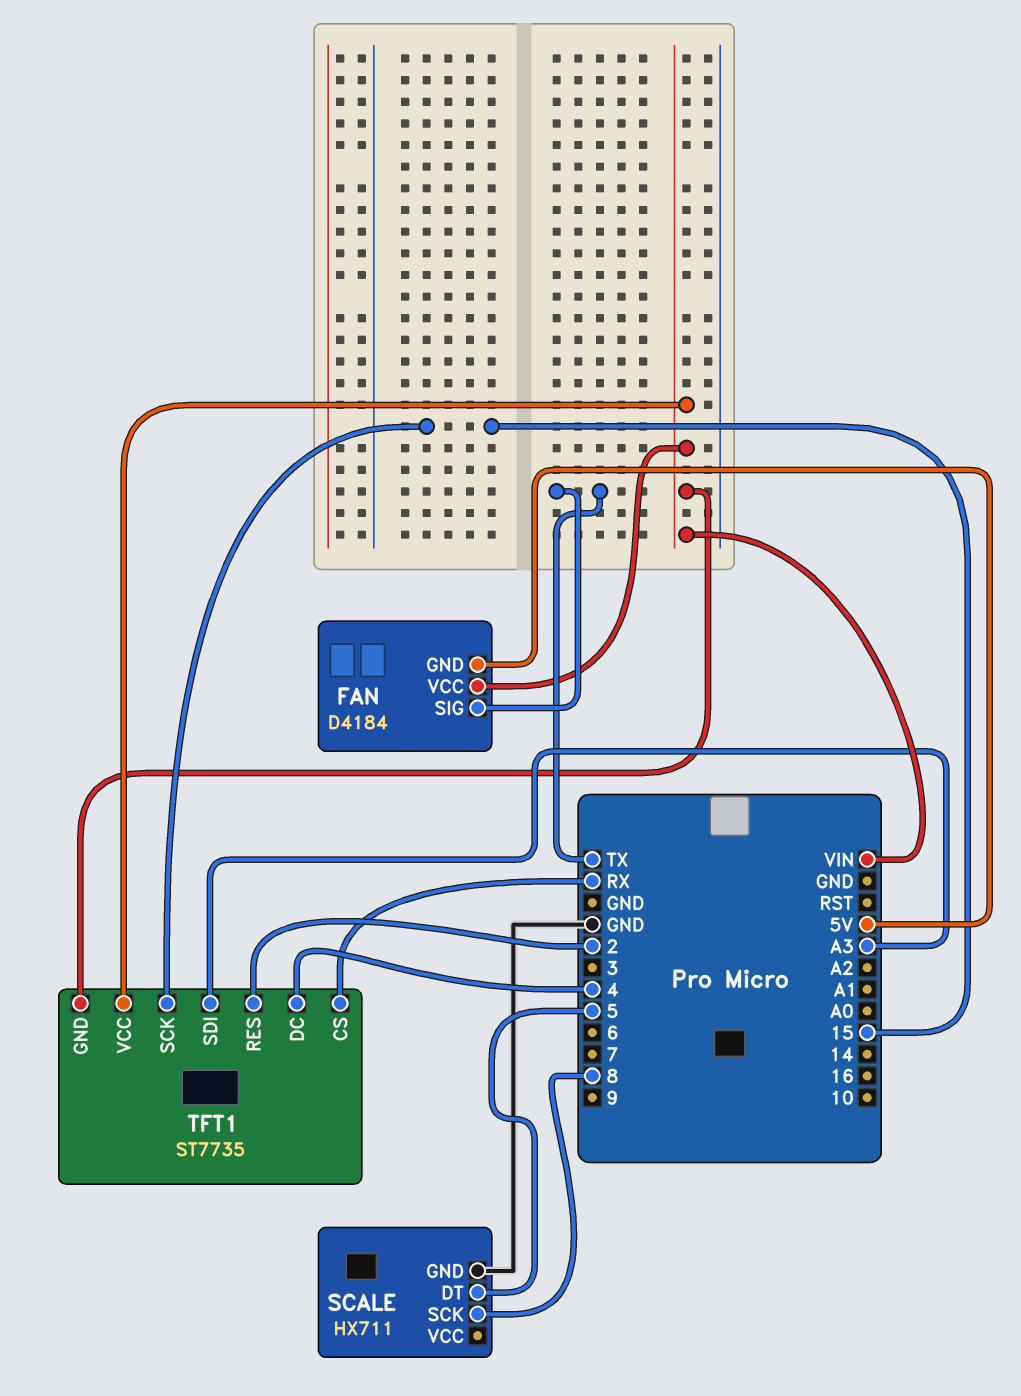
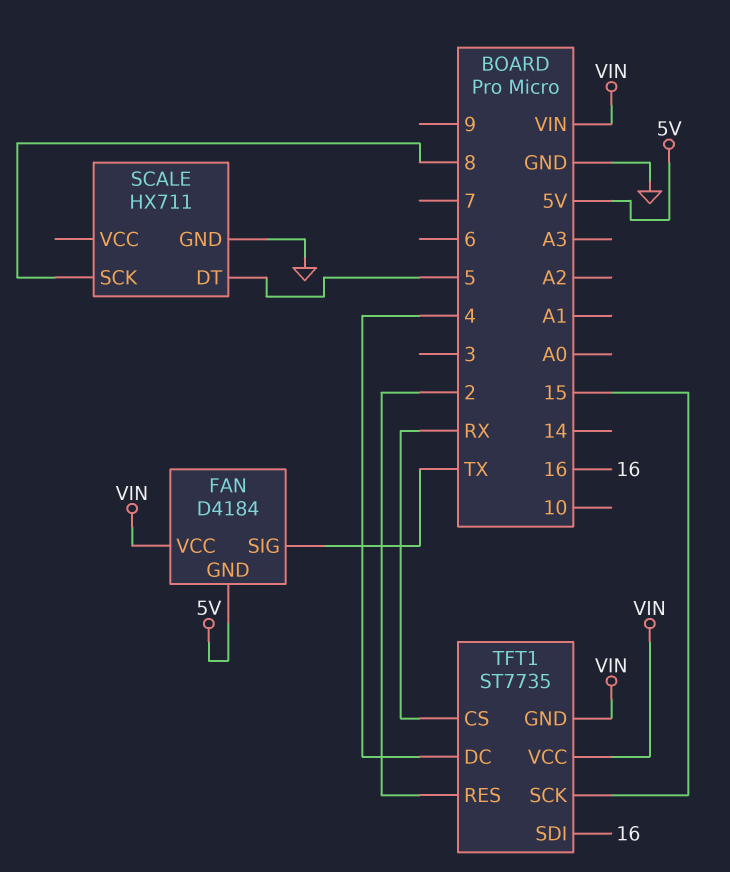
TFT1 pin SDI: A3 -> 16

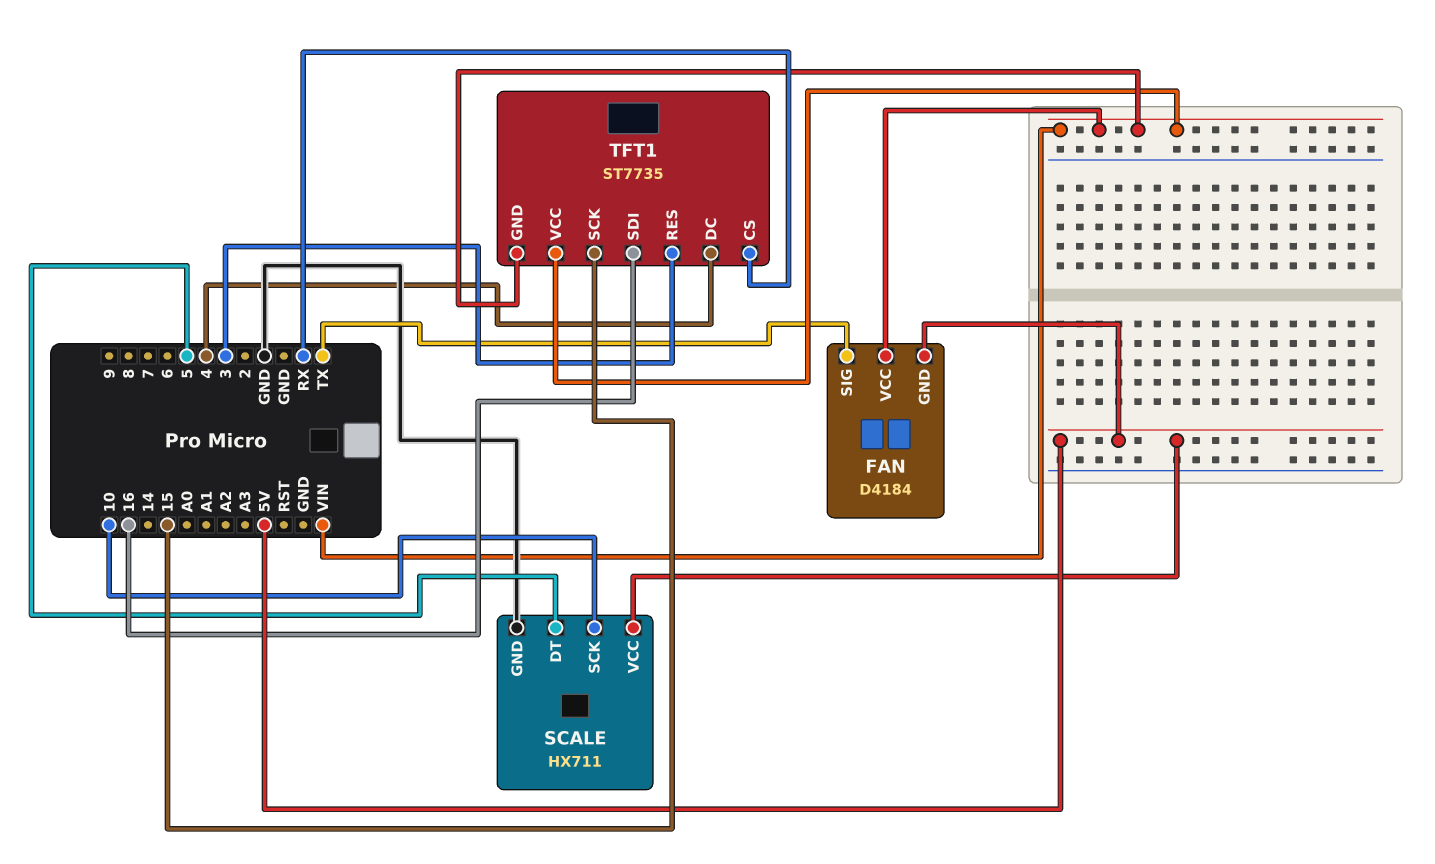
SCALE pin SCK: 8 -> 10
SCALE pin VCC: none -> 5V
TFT1 pin RES: 2 -> 3

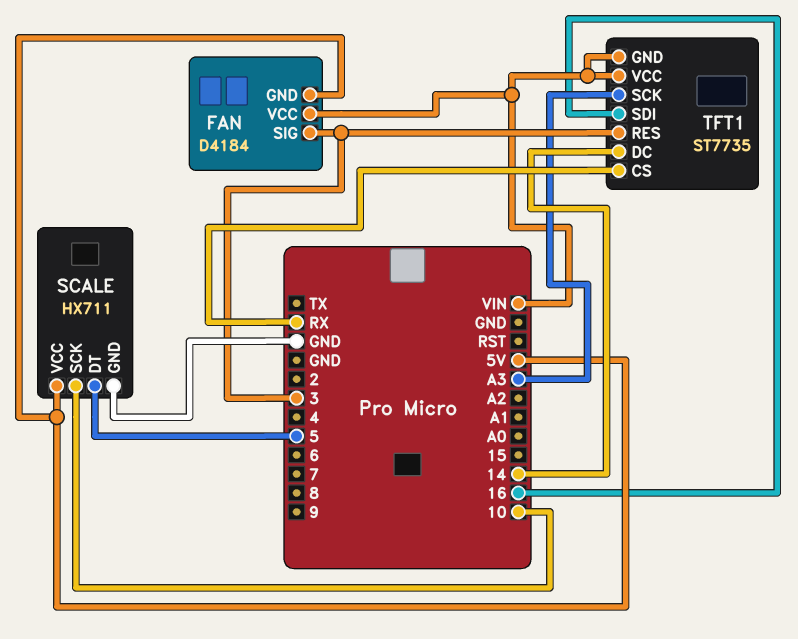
FAN pin SIG: TX -> 3
TFT1 pin DC: 4 -> 14
TFT1 pin SCK: 15 -> A3

